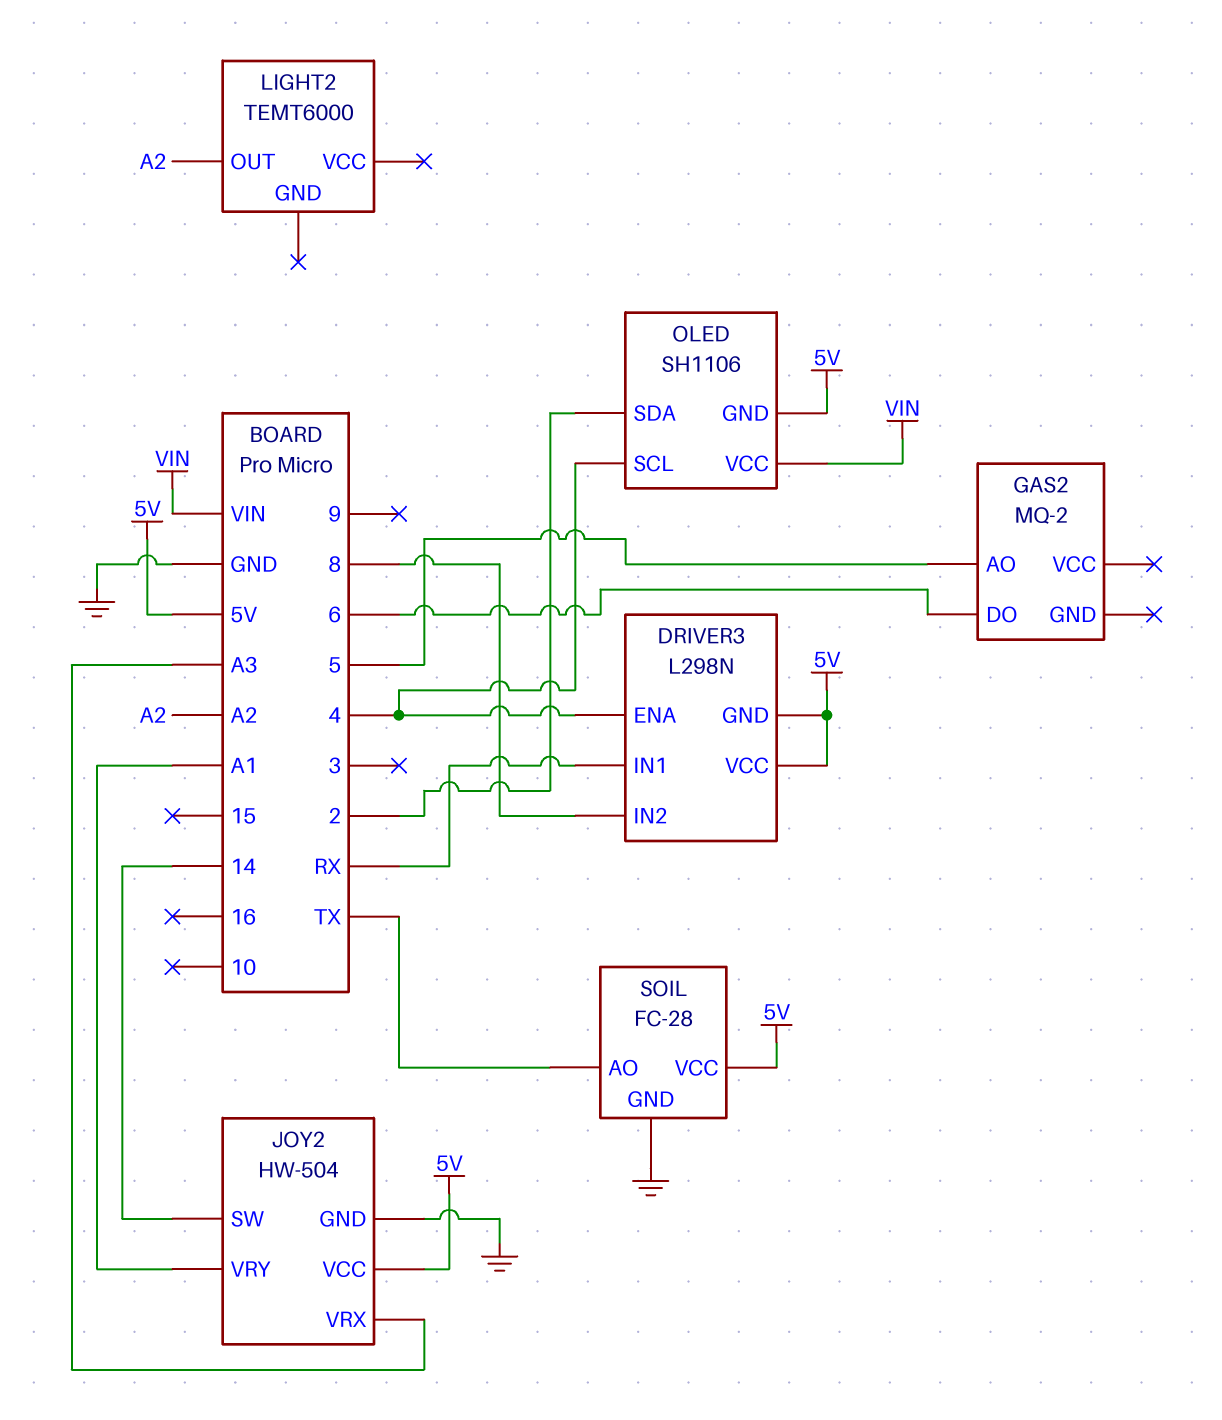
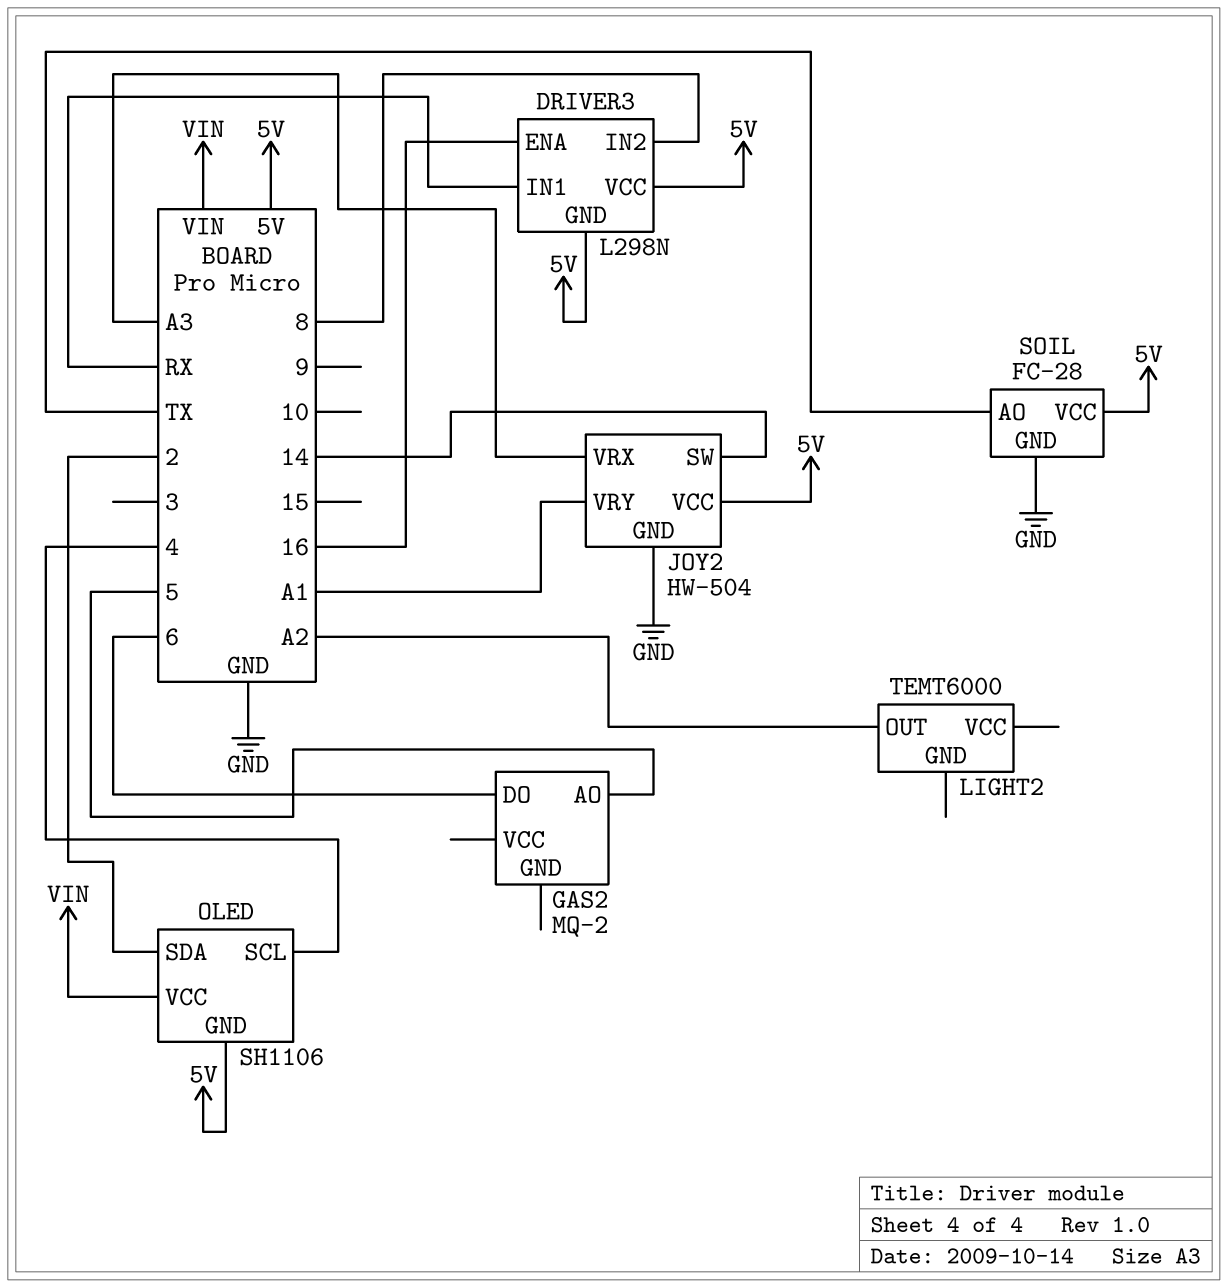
DRIVER3 pin ENA: 4 -> 16

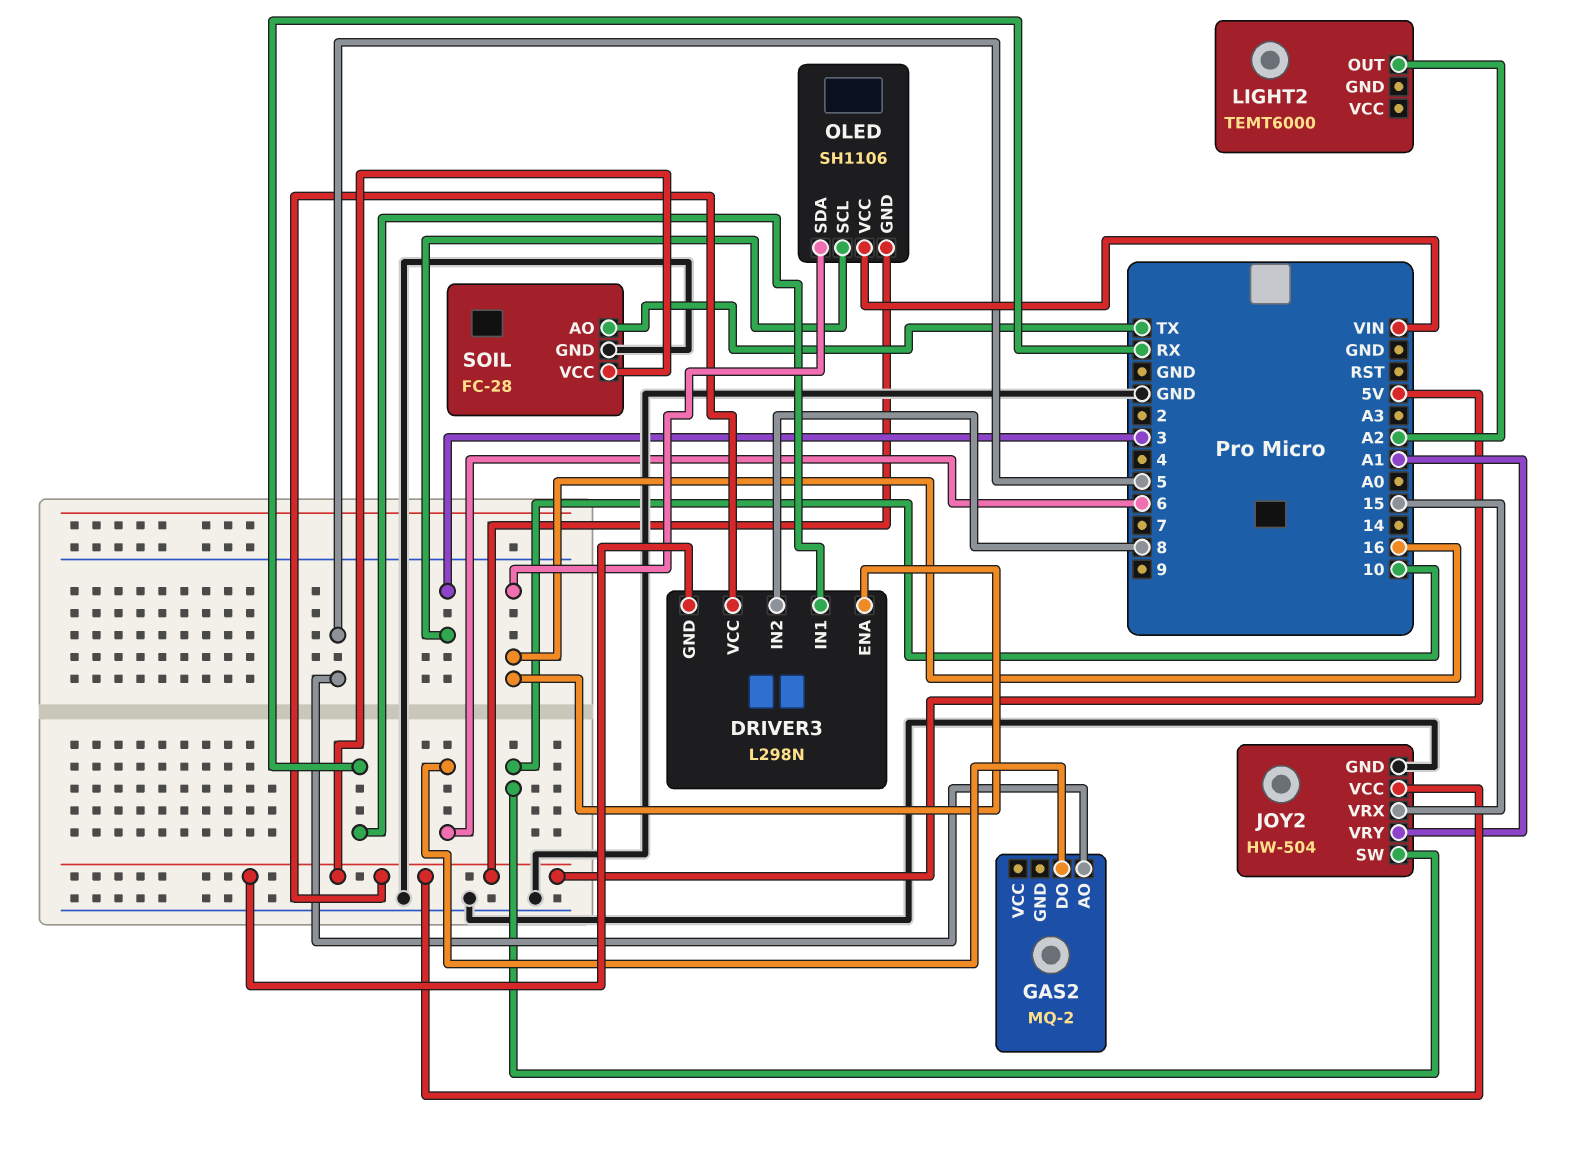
JOY2 pin SW: 14 -> 10
JOY2 pin VRX: A3 -> 15
OLED pin SCL: 4 -> 3
OLED pin SDA: 2 -> 16

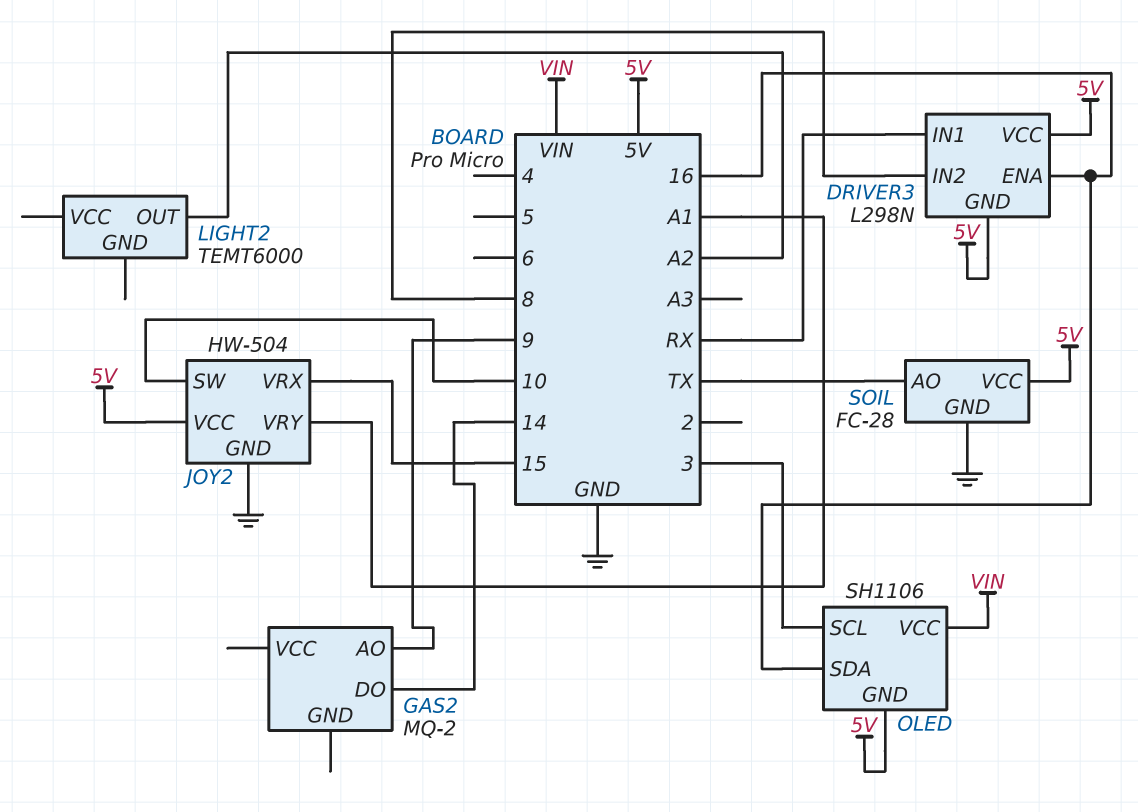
GAS2 pin AO: 5 -> 9
GAS2 pin DO: 6 -> 14

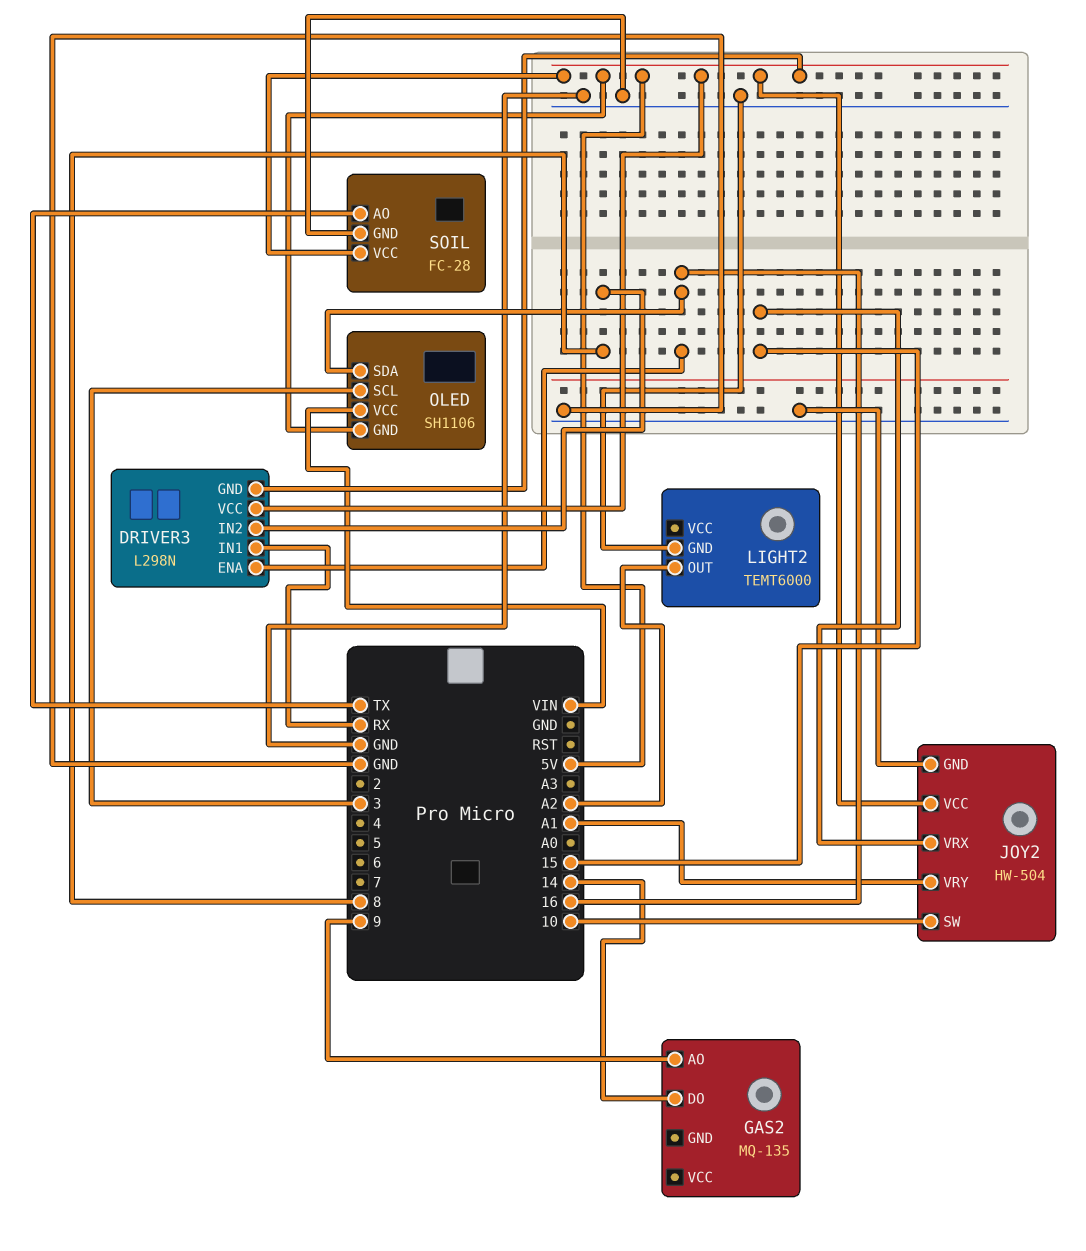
GAS2: MQ-2 -> MQ-135
LIGHT2 pin GND: none -> GND

